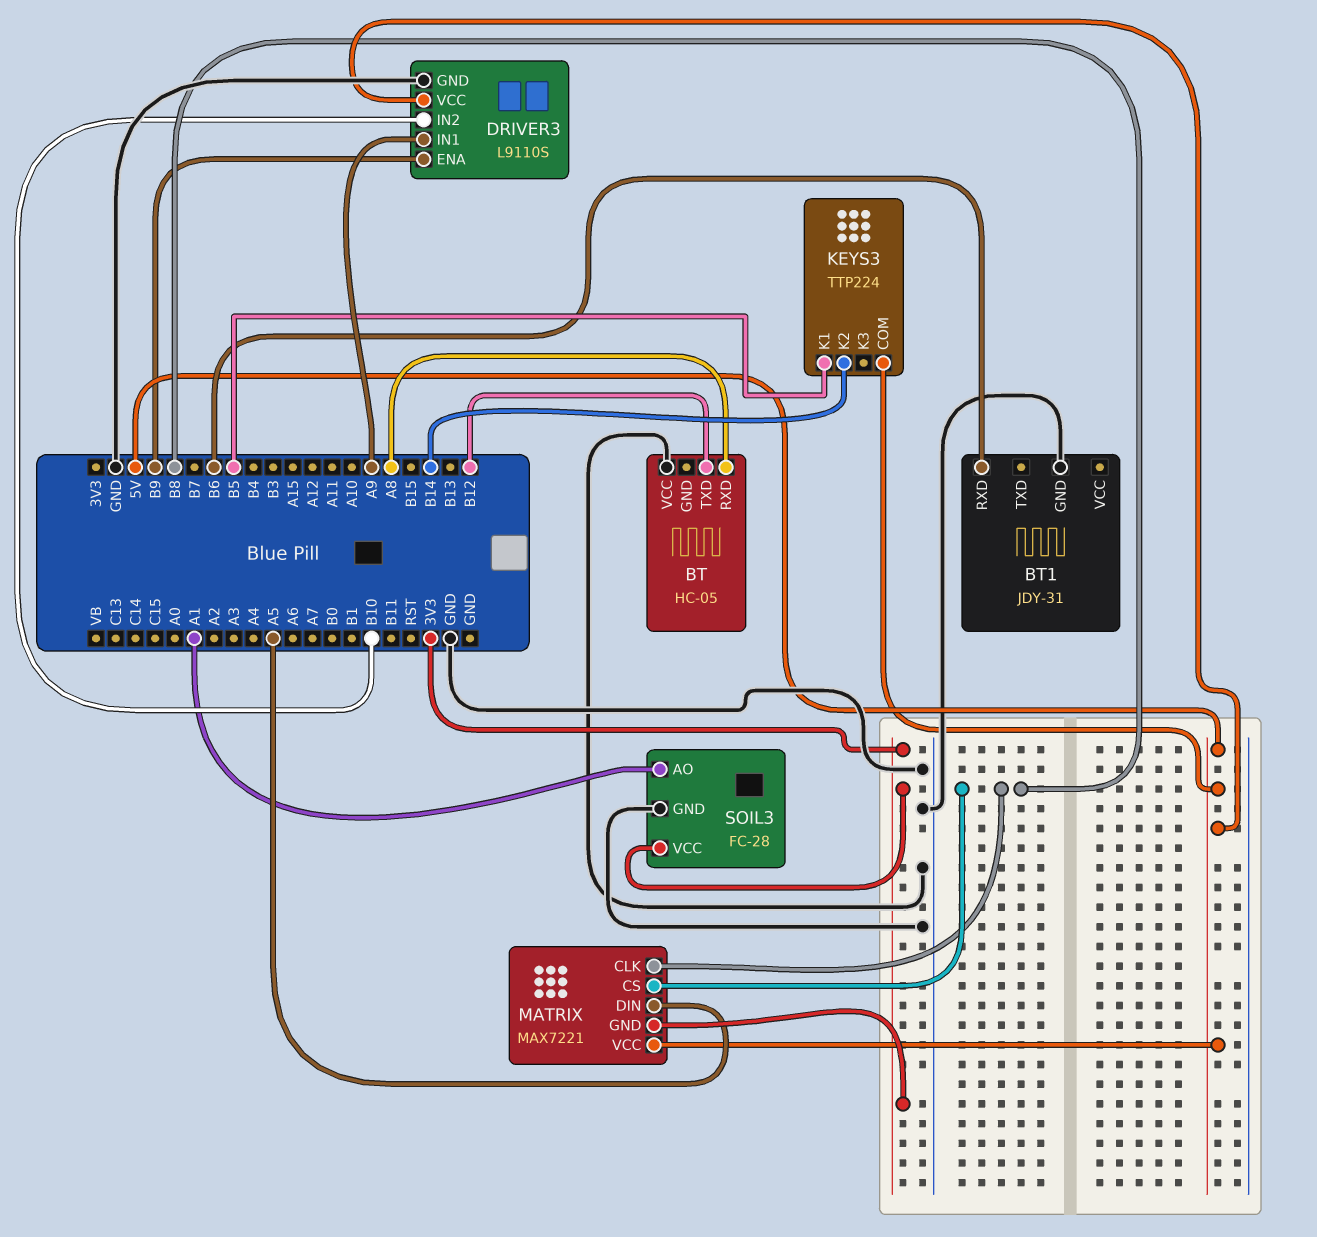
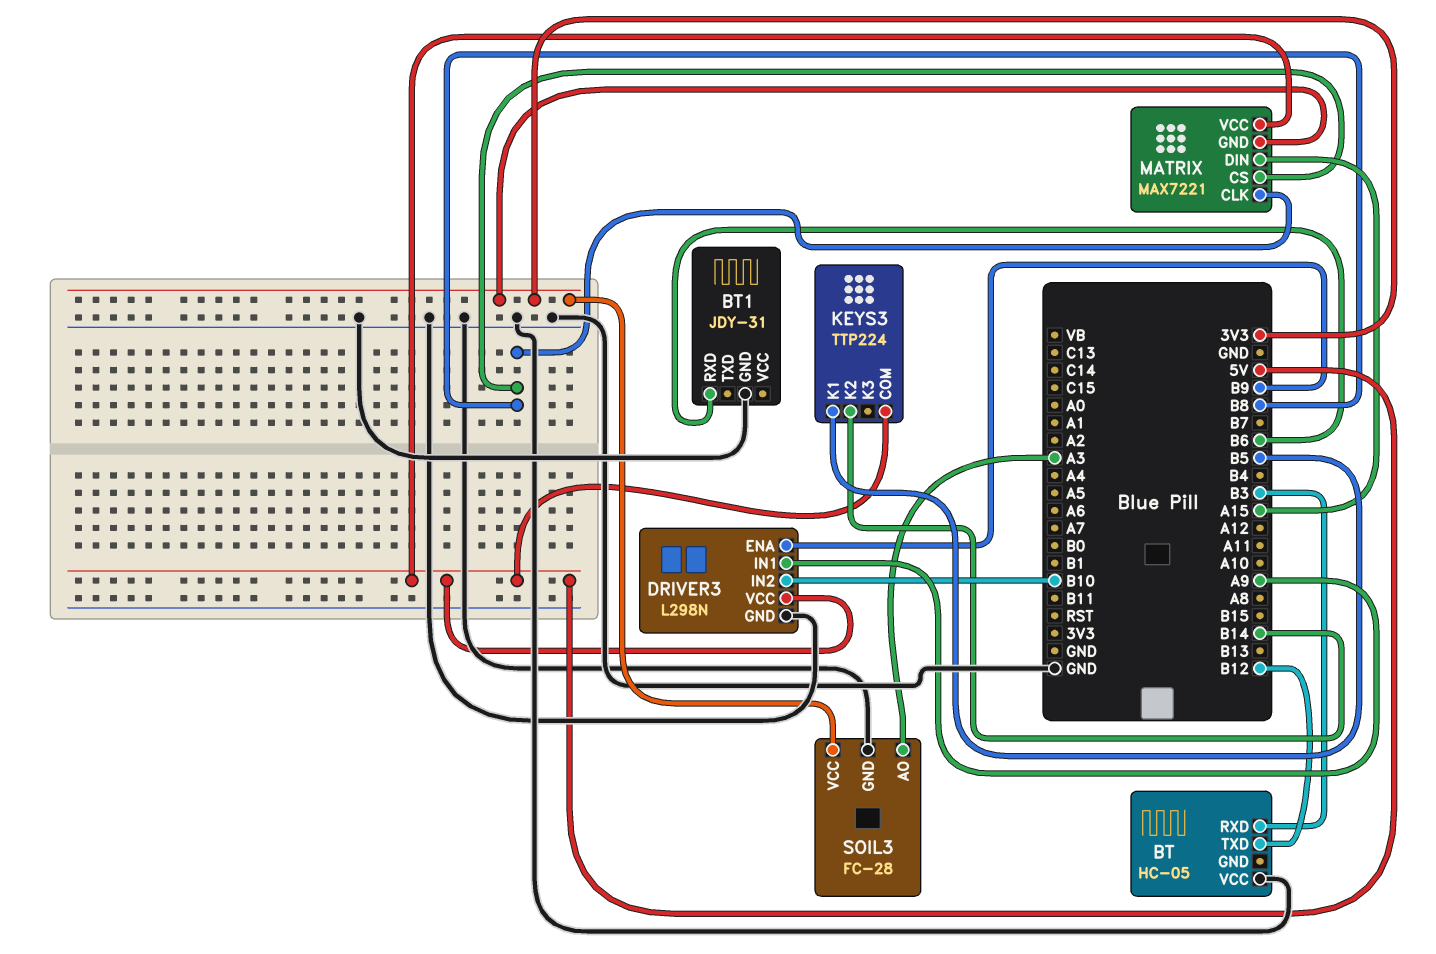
BT pin RXD: A8 -> B3
DRIVER3: L9110S -> L298N
MATRIX pin DIN: A5 -> A15
SOIL3 pin AO: A1 -> A3

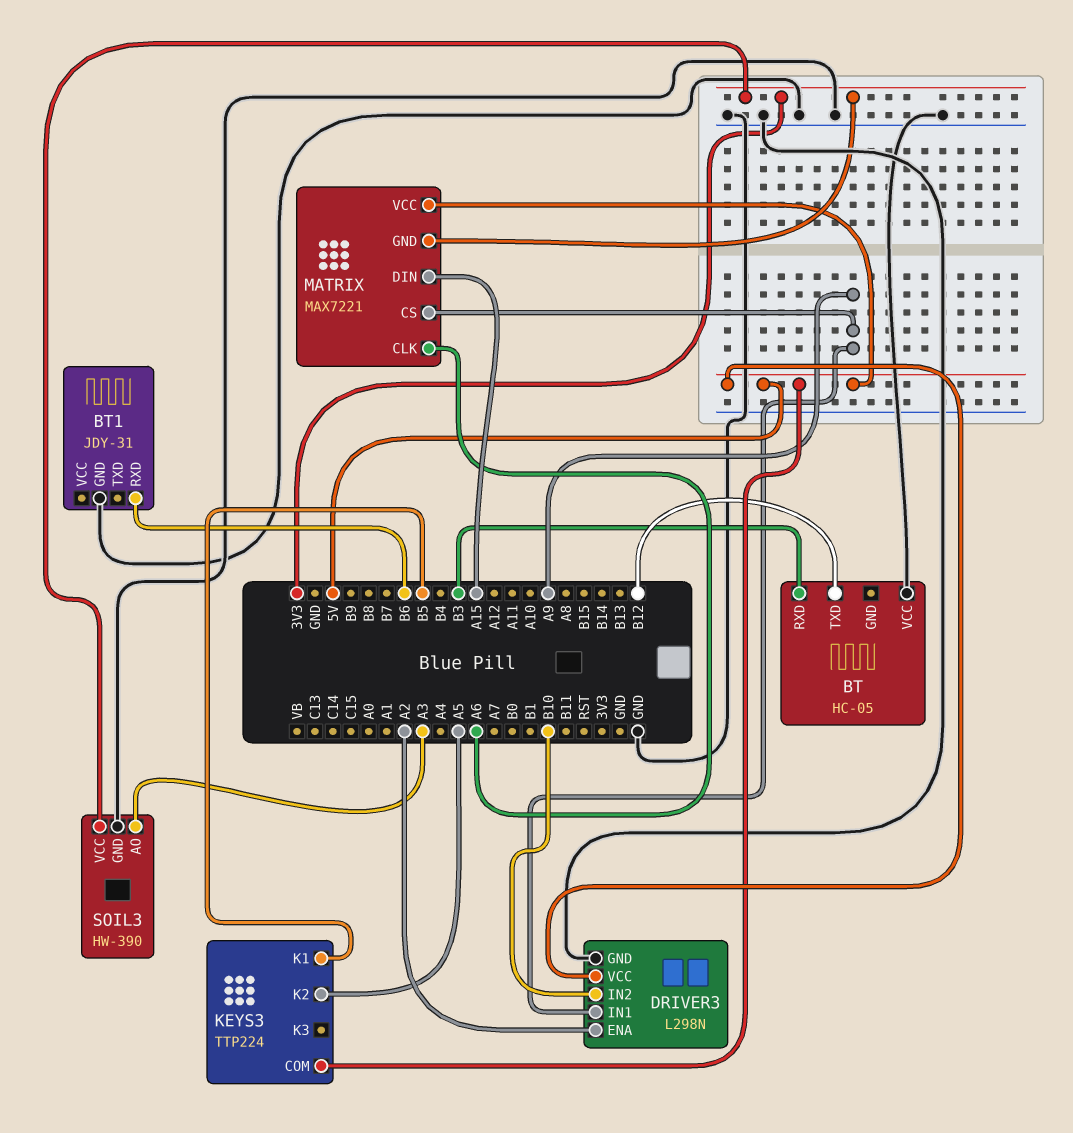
DRIVER3 pin ENA: B9 -> A2
KEYS3 pin K2: B14 -> A5
MATRIX pin CLK: B8 -> A6
MATRIX pin CS: B8 -> A9
SOIL3: FC-28 -> HW-390

